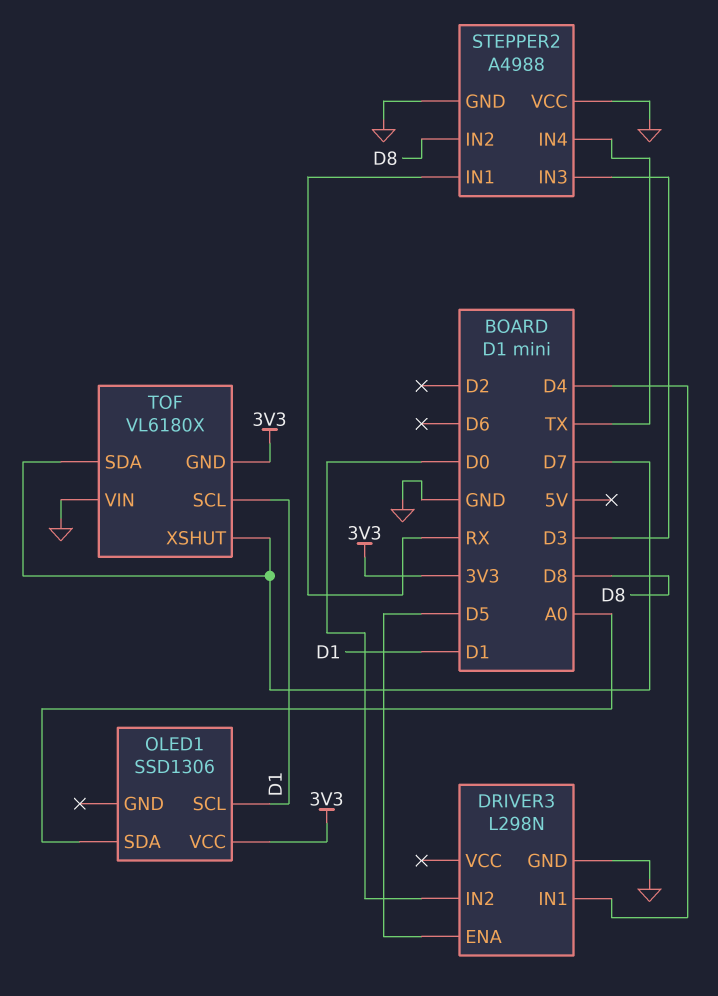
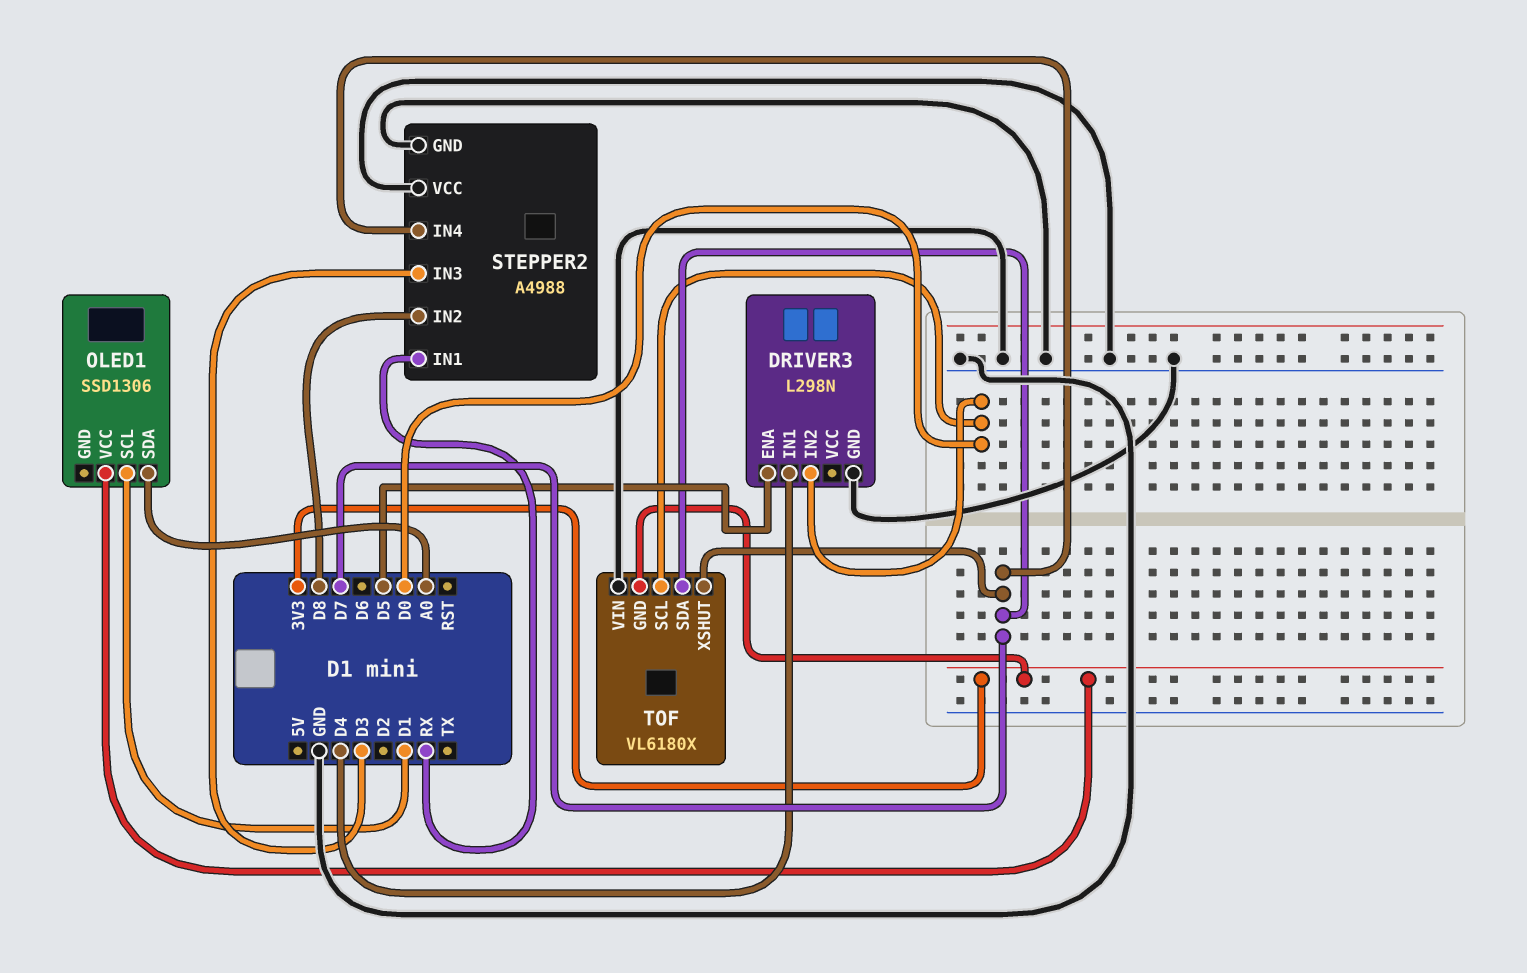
STEPPER2 pin IN4: TX -> D7
TOF pin SCL: D1 -> D0

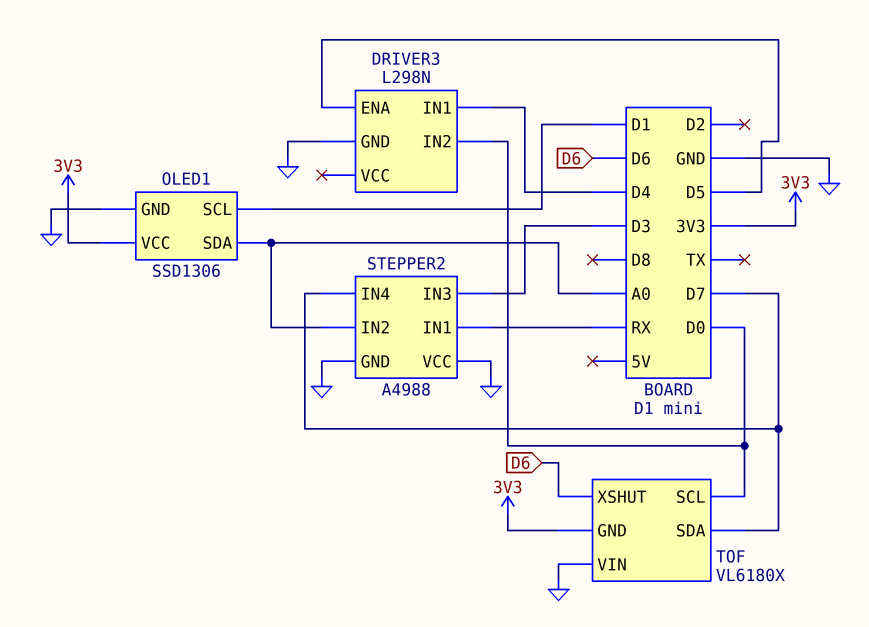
OLED1 pin GND: none -> GND
STEPPER2 pin IN2: D8 -> A0
TOF pin XSHUT: D7 -> D6

